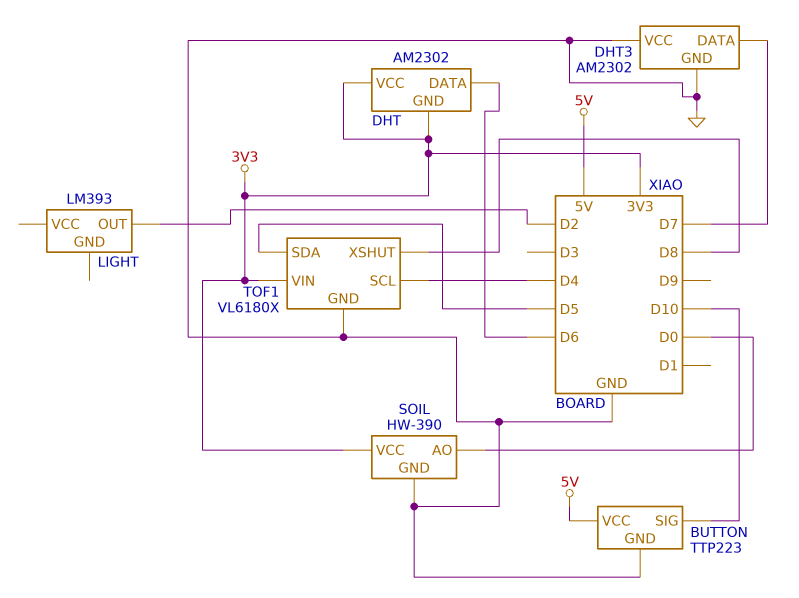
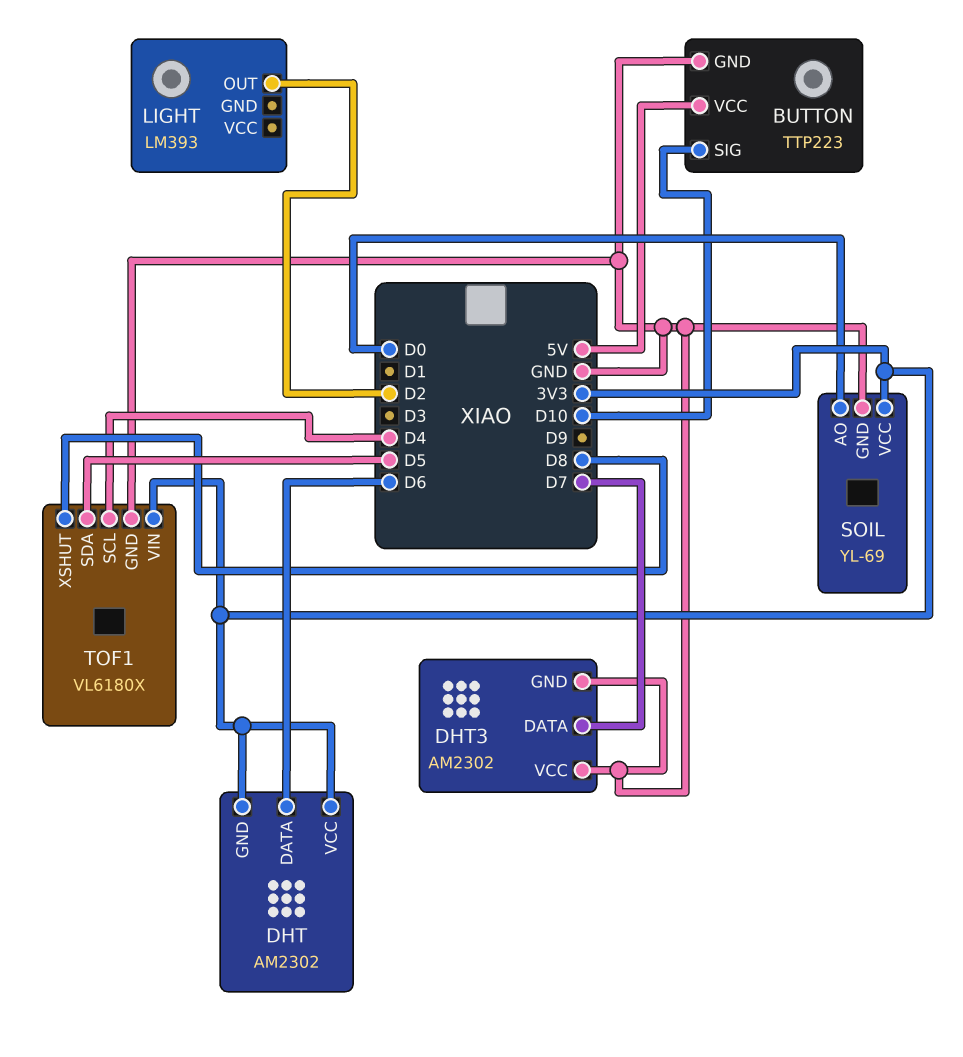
SOIL: HW-390 -> YL-69

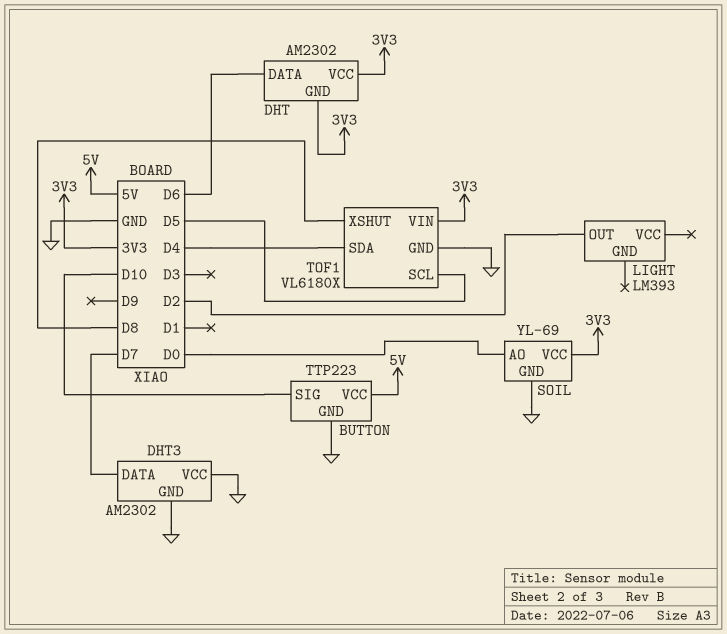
TOF1 pin SCL: D4 -> D5
TOF1 pin SDA: D5 -> D4

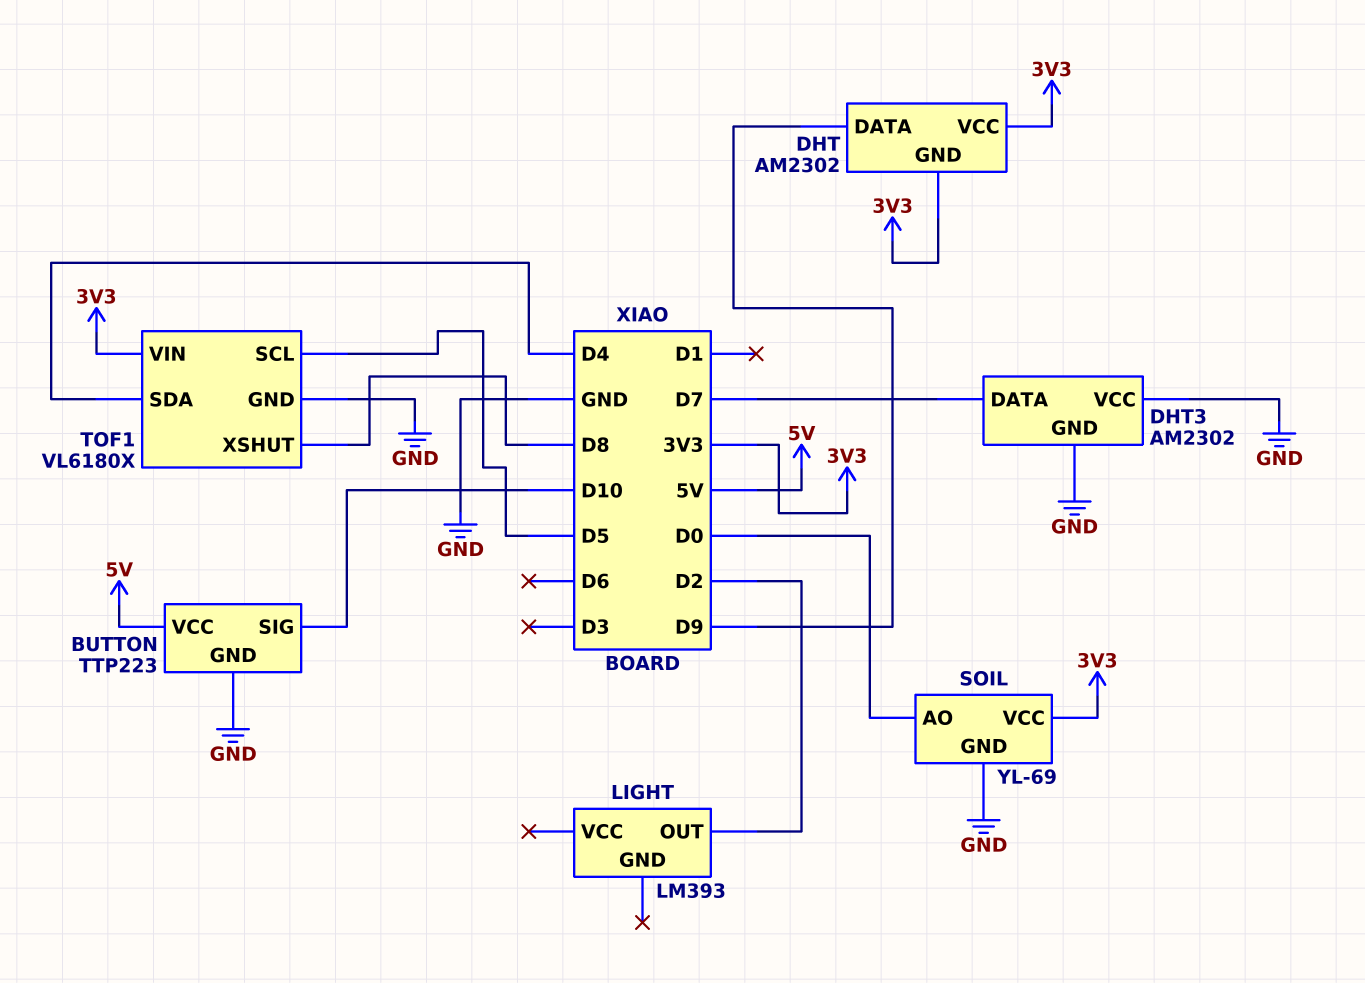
DHT pin DATA: D6 -> D9

